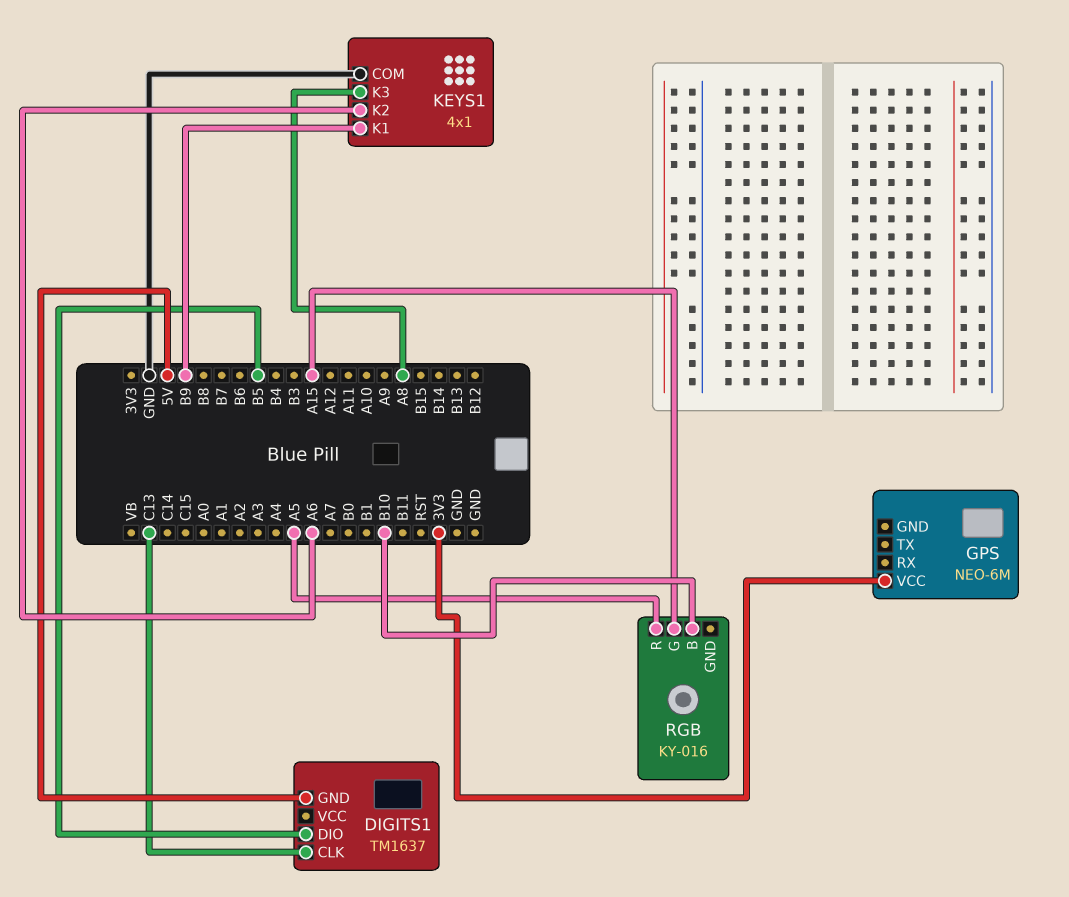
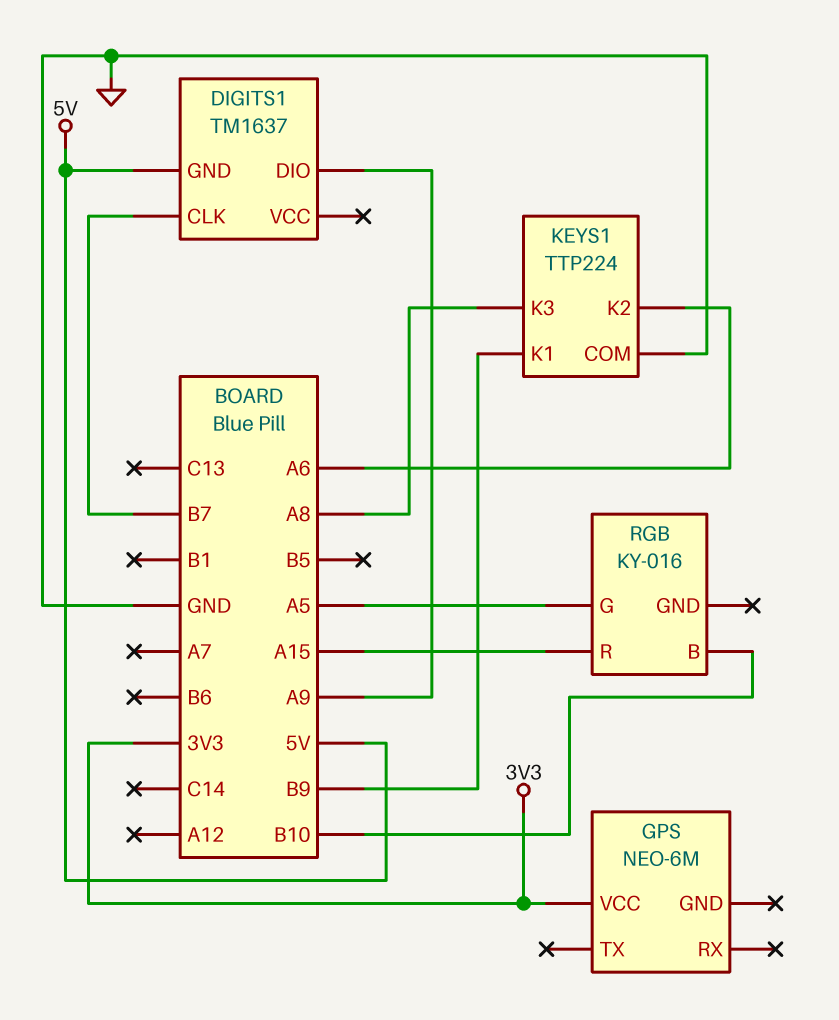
DIGITS1 pin CLK: C13 -> B7
DIGITS1 pin DIO: B5 -> A9
KEYS1: 4x1 -> TTP224
RGB pin G: A15 -> A5
RGB pin R: A5 -> A15

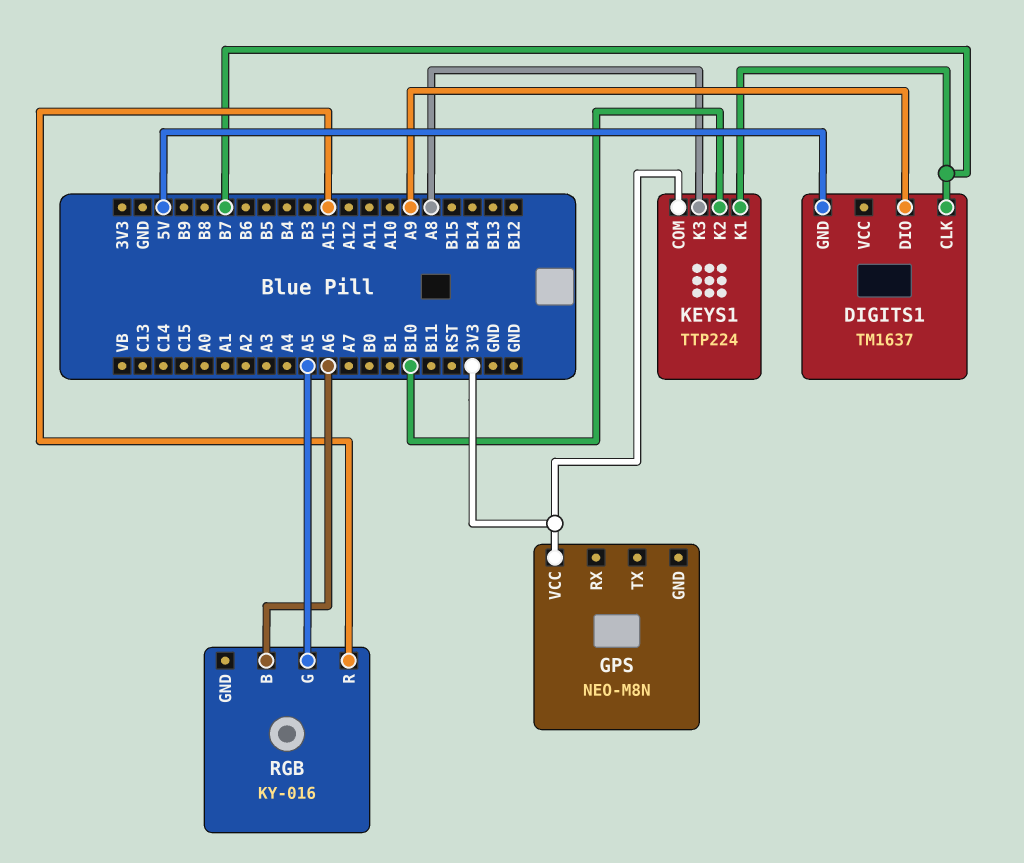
GPS: NEO-6M -> NEO-M8N
KEYS1 pin COM: GND -> 3V3
KEYS1 pin K1: B9 -> B7
KEYS1 pin K2: A6 -> B10
RGB pin B: B10 -> A6

